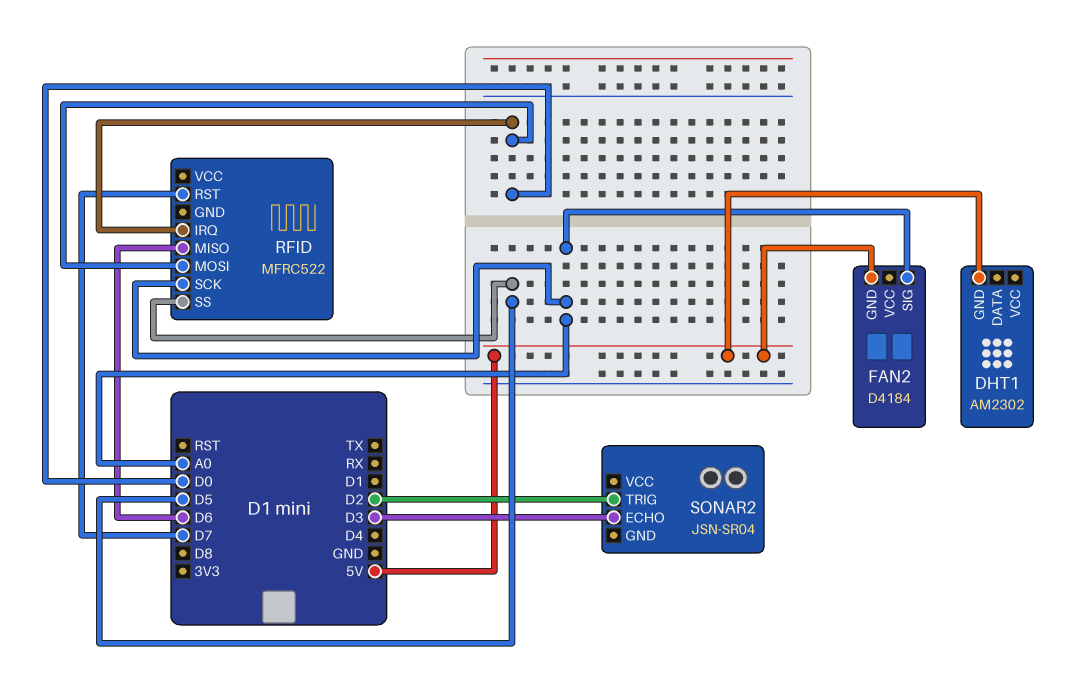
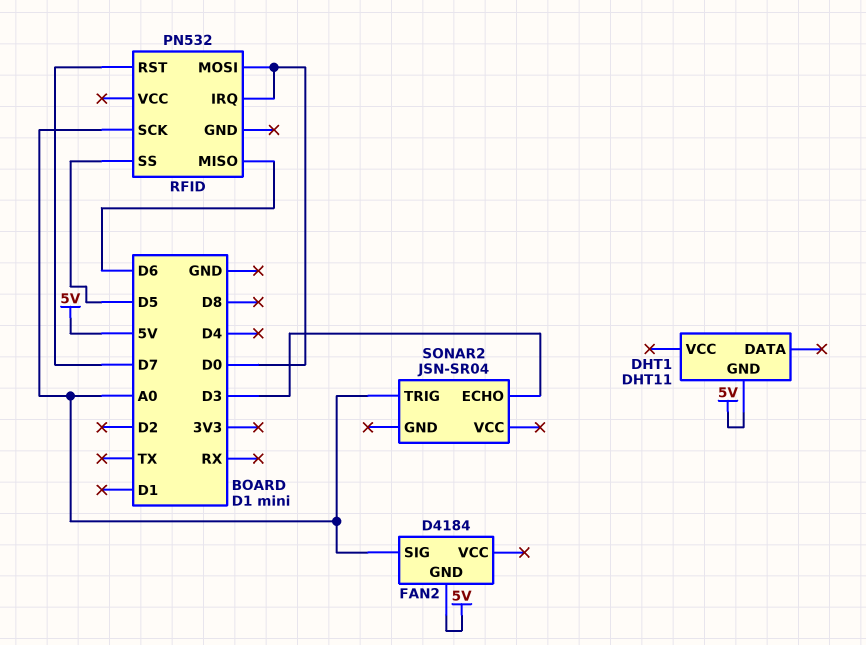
DHT1: AM2302 -> DHT11
RFID: MFRC522 -> PN532
SONAR2 pin TRIG: D2 -> A0

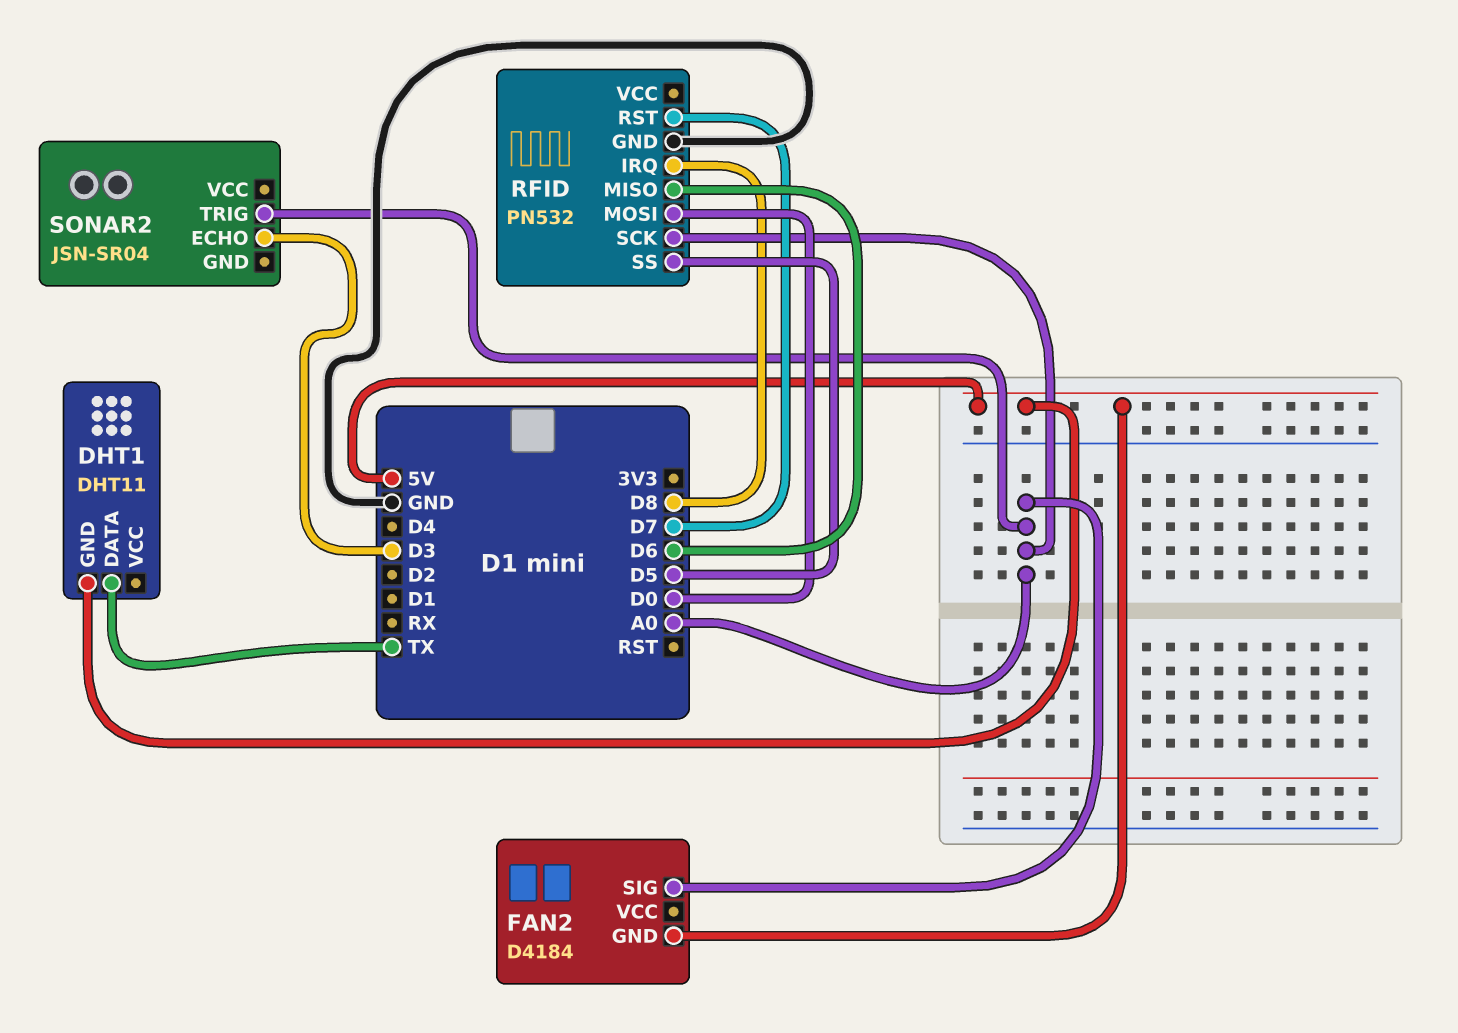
DHT1 pin DATA: none -> TX
RFID pin GND: none -> GND
RFID pin IRQ: D0 -> D8

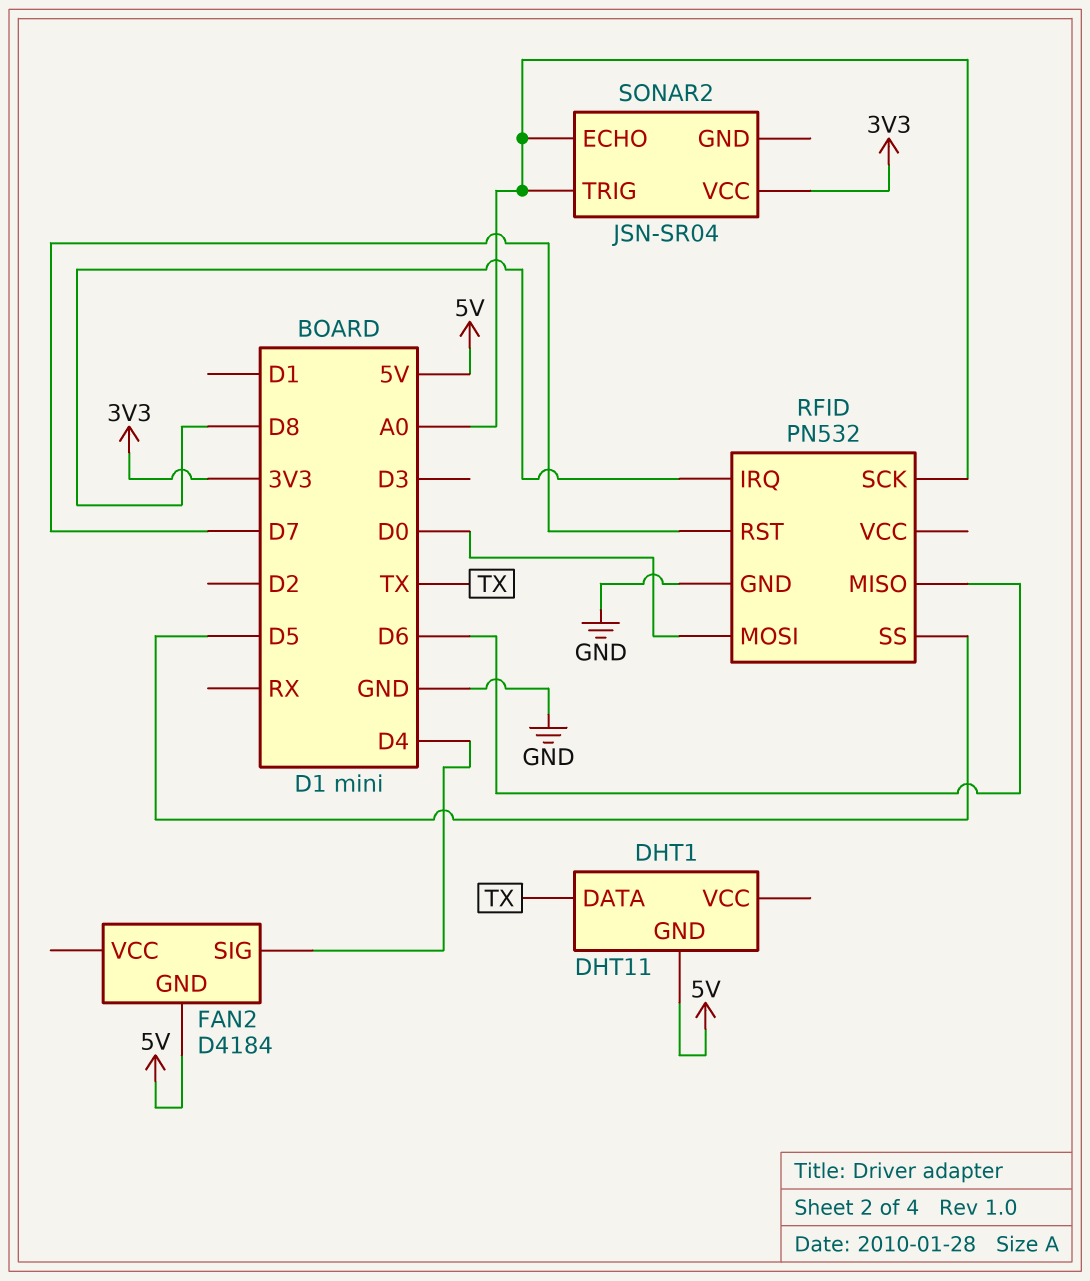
FAN2 pin SIG: A0 -> D4
SONAR2 pin ECHO: D3 -> A0
SONAR2 pin VCC: none -> 3V3

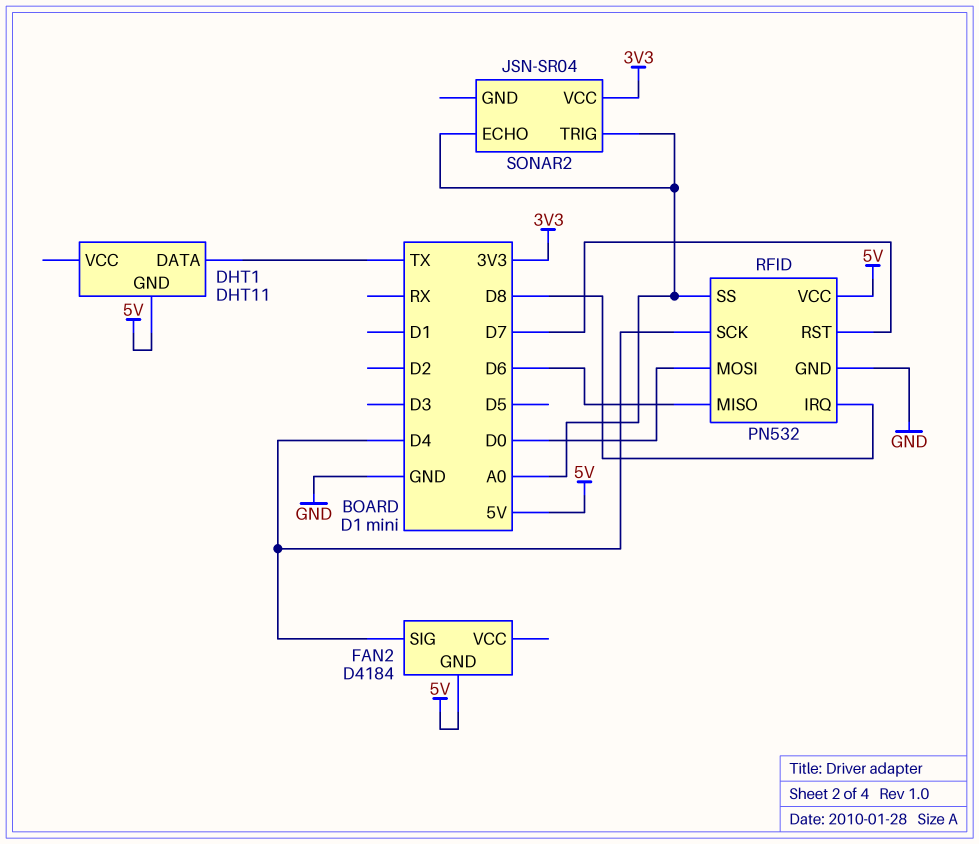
RFID pin SCK: A0 -> D4
RFID pin SS: D5 -> A0
RFID pin VCC: none -> 5V

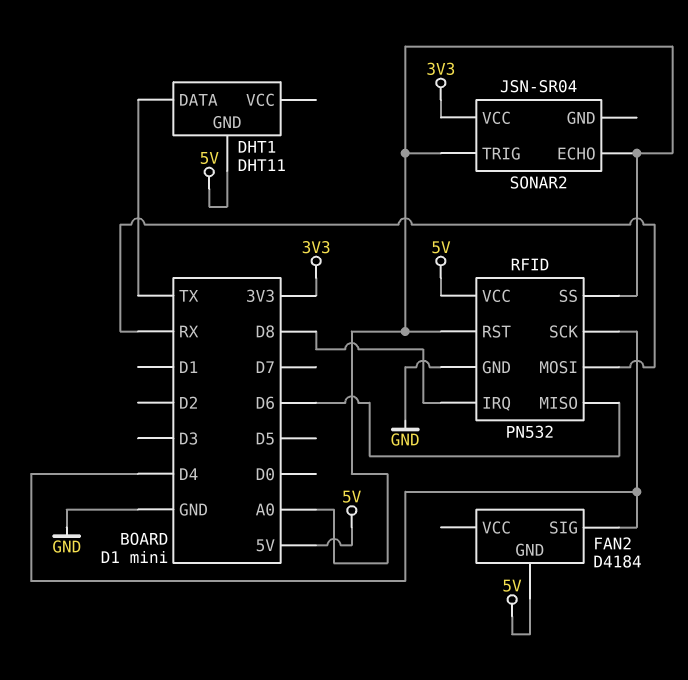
RFID pin MOSI: D0 -> RX
RFID pin RST: D7 -> A0

